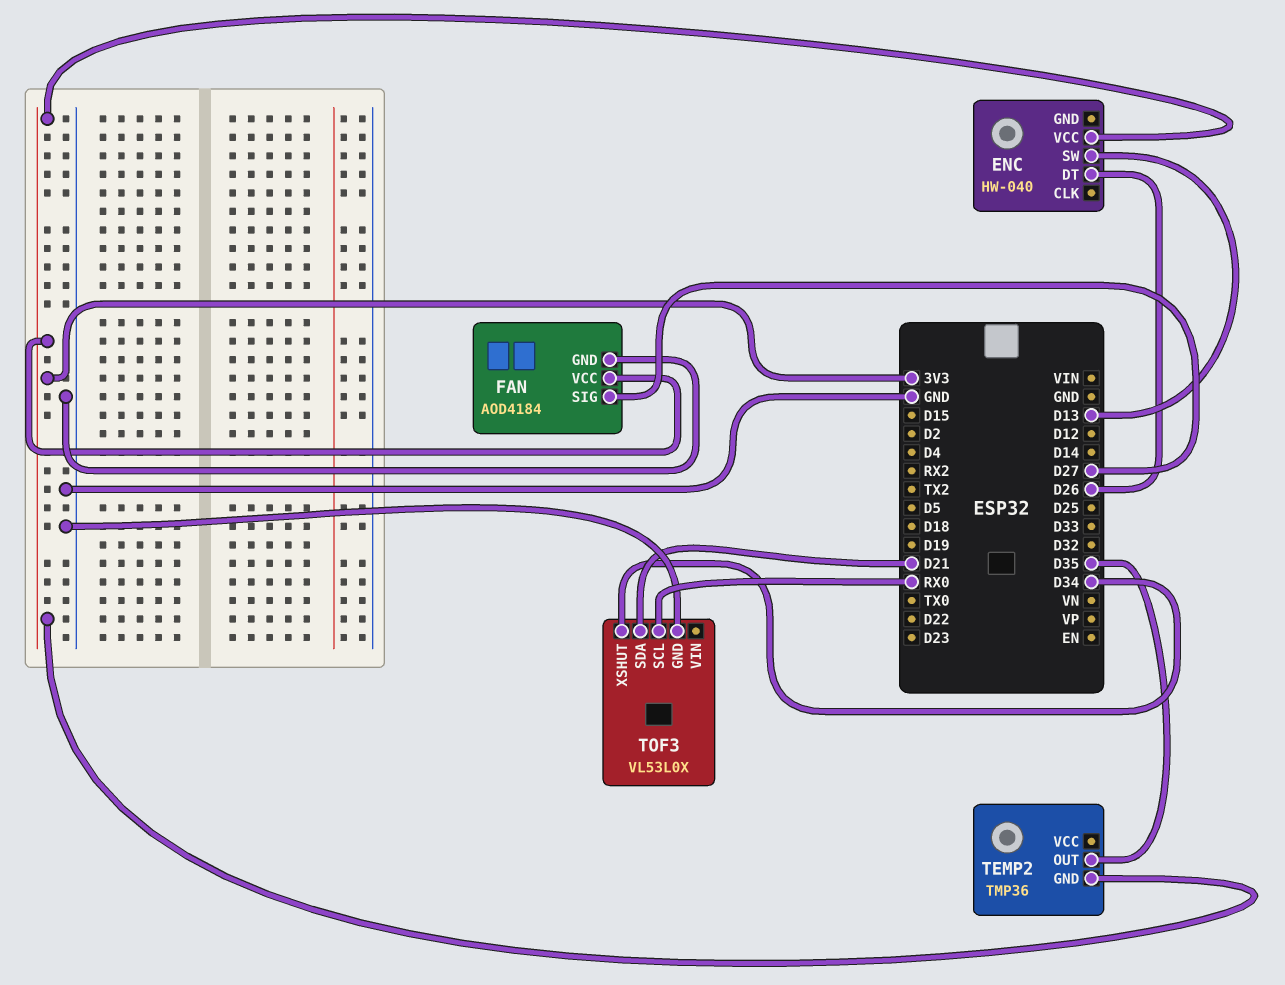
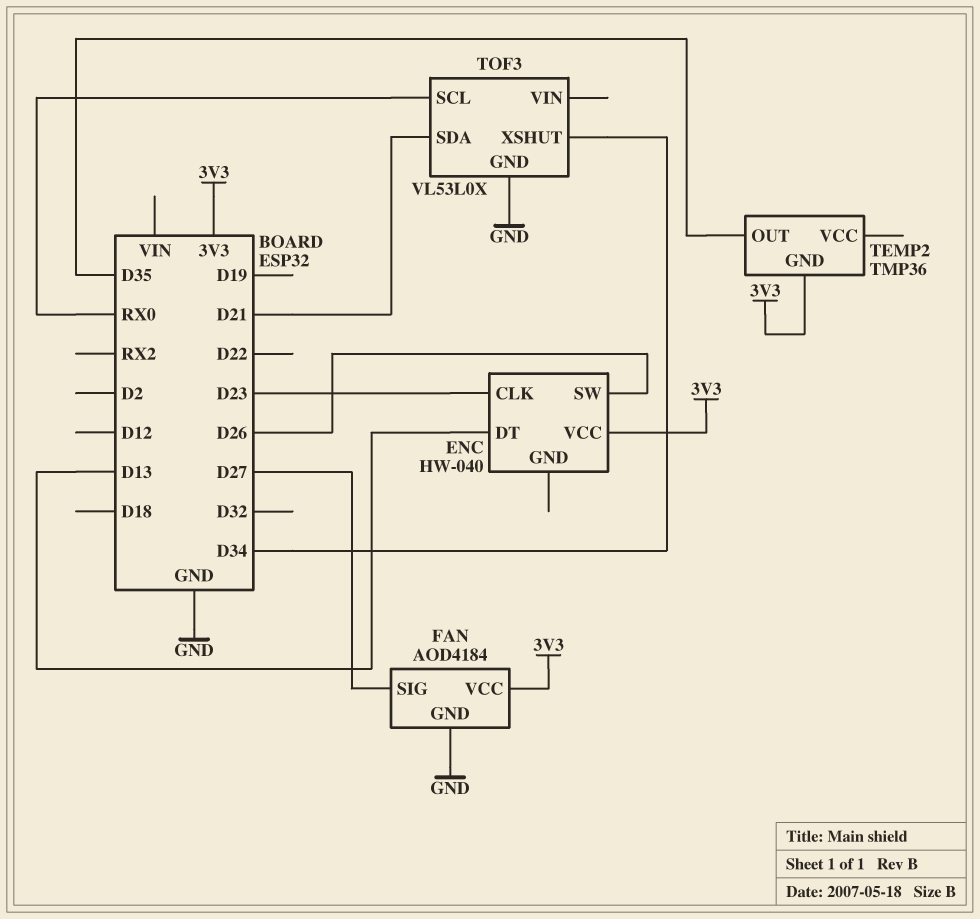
ENC pin CLK: none -> D23
ENC pin DT: D26 -> D13
ENC pin SW: D13 -> D26

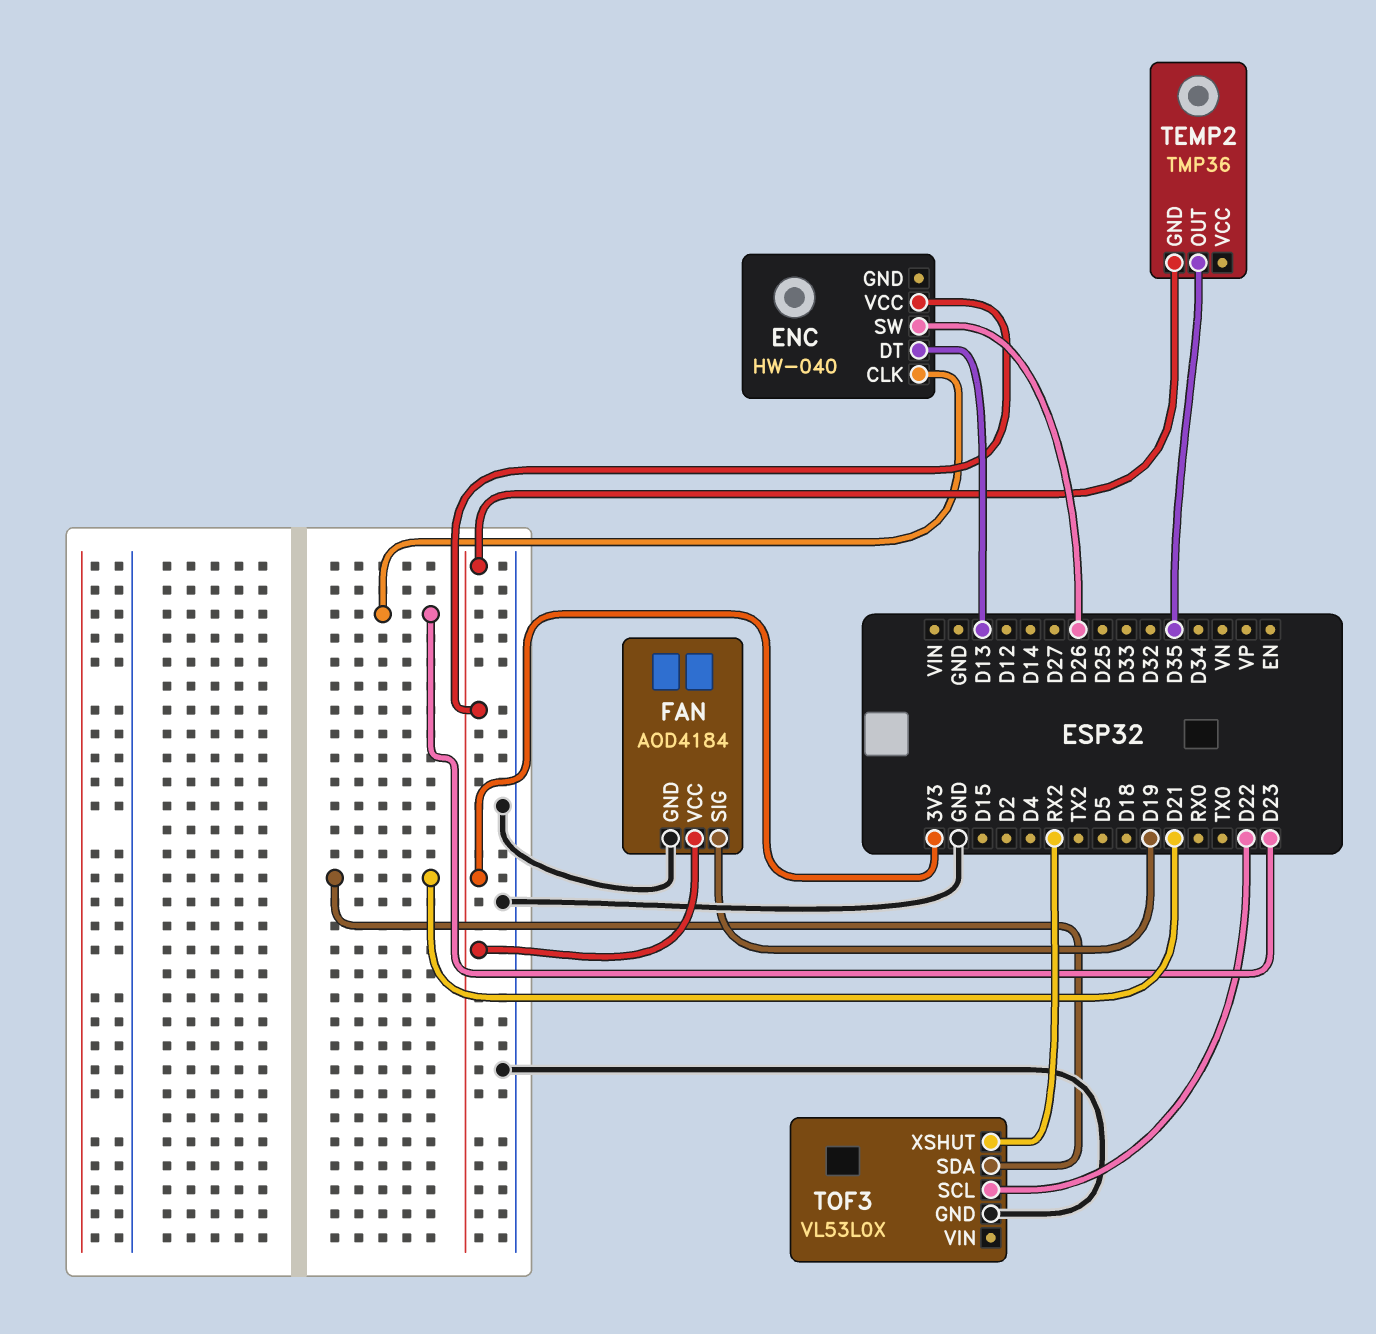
FAN pin SIG: D27 -> D19
TOF3 pin SCL: RX0 -> D22
TOF3 pin XSHUT: D34 -> RX2

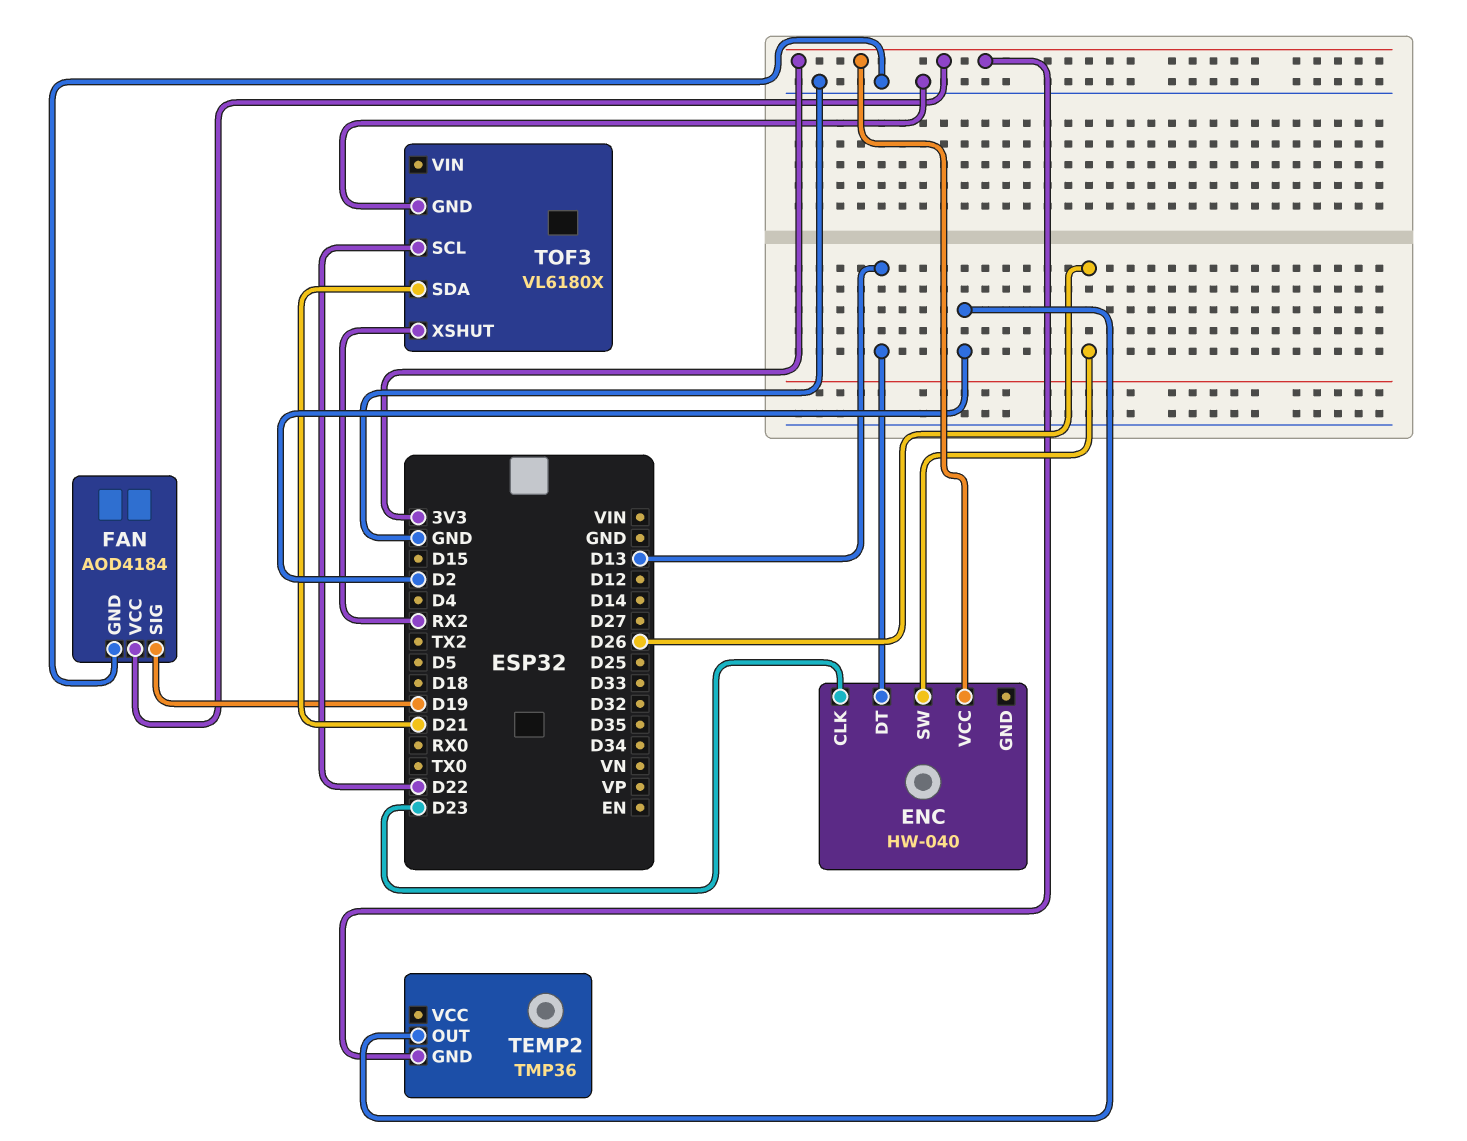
TEMP2 pin OUT: D35 -> D2
TOF3: VL53L0X -> VL6180X

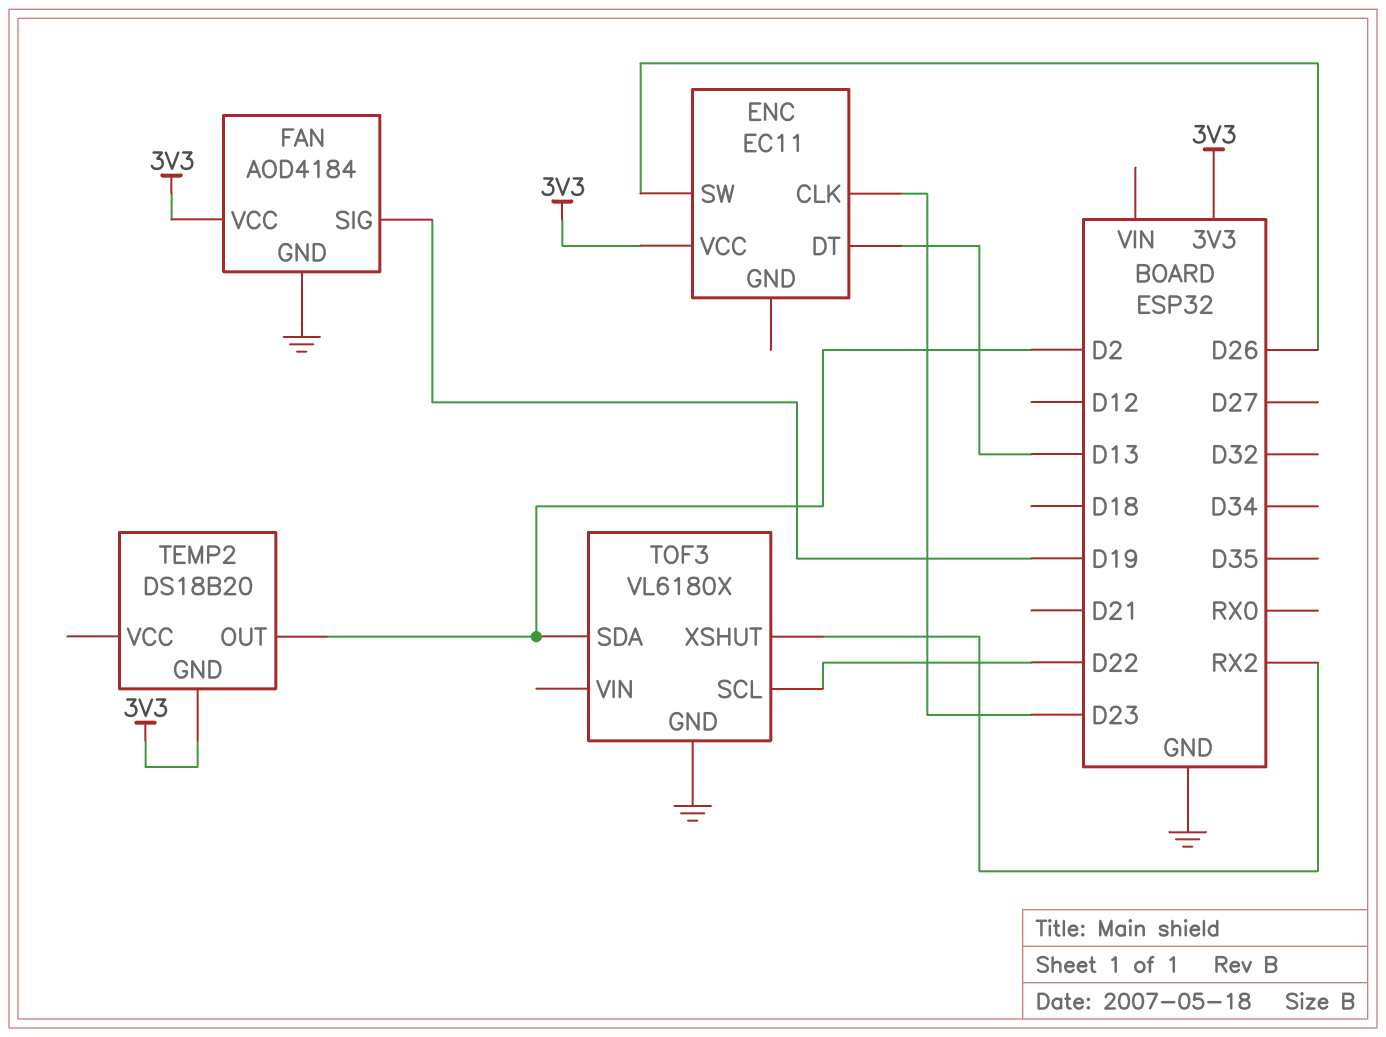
ENC: HW-040 -> EC11
TEMP2: TMP36 -> DS18B20
TOF3 pin SDA: D21 -> D2

